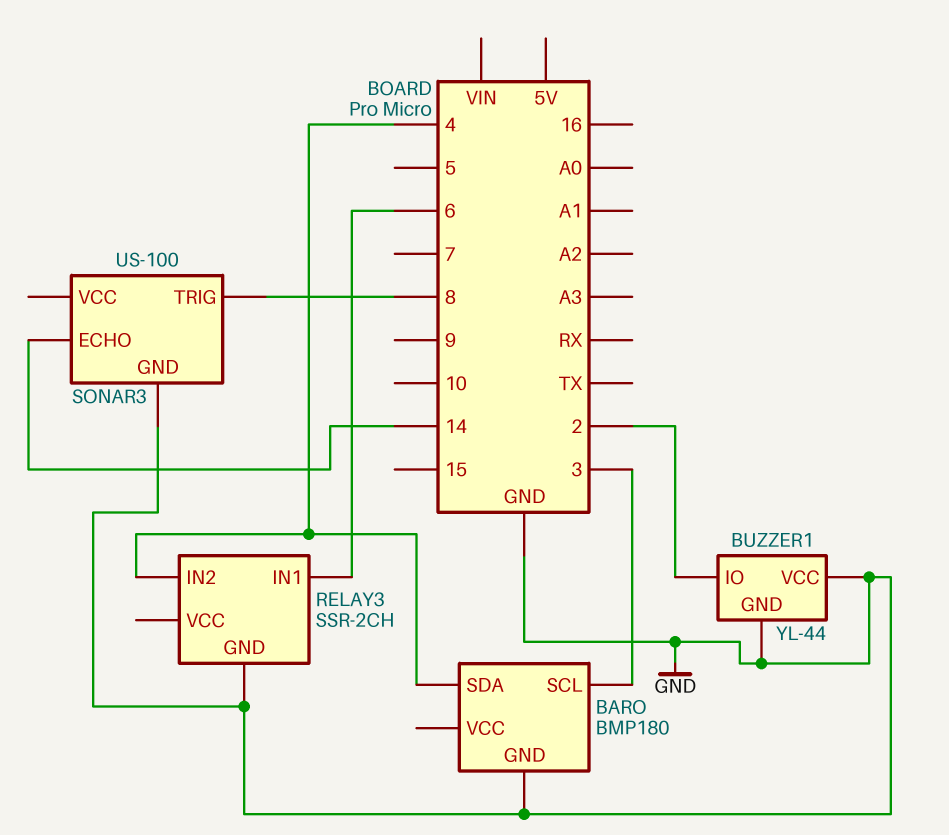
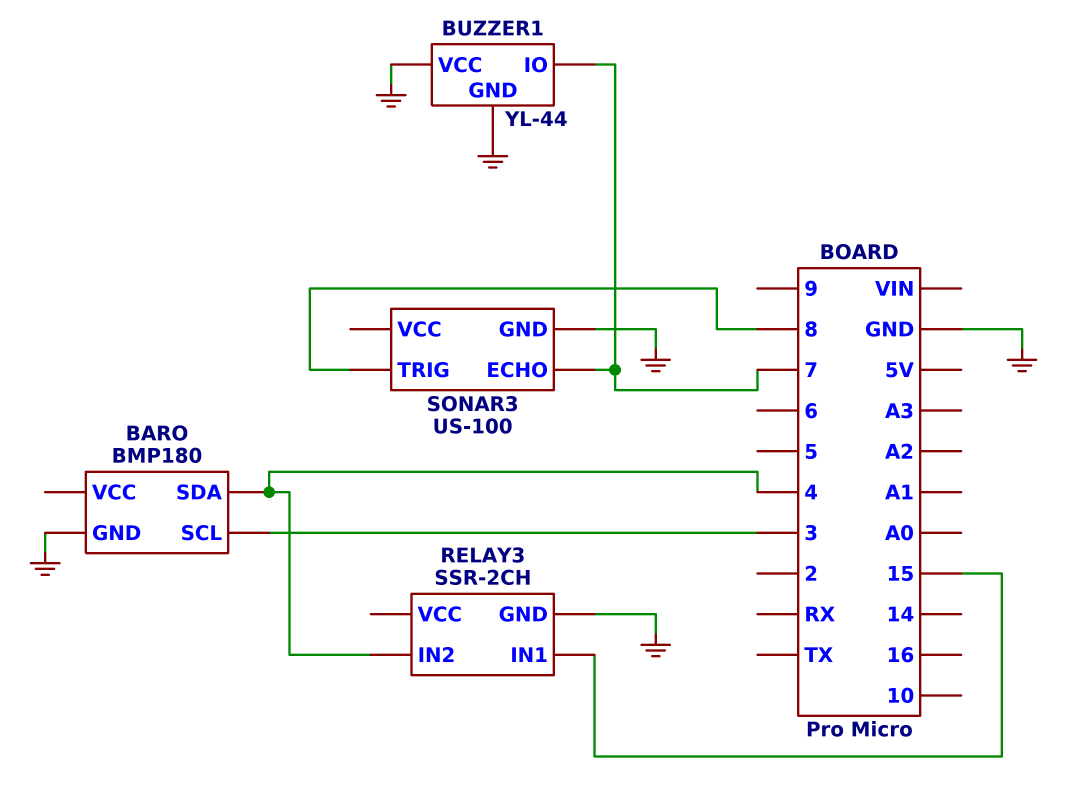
BUZZER1 pin IO: 2 -> 7
RELAY3 pin IN1: 6 -> 15
SONAR3 pin ECHO: 14 -> 7

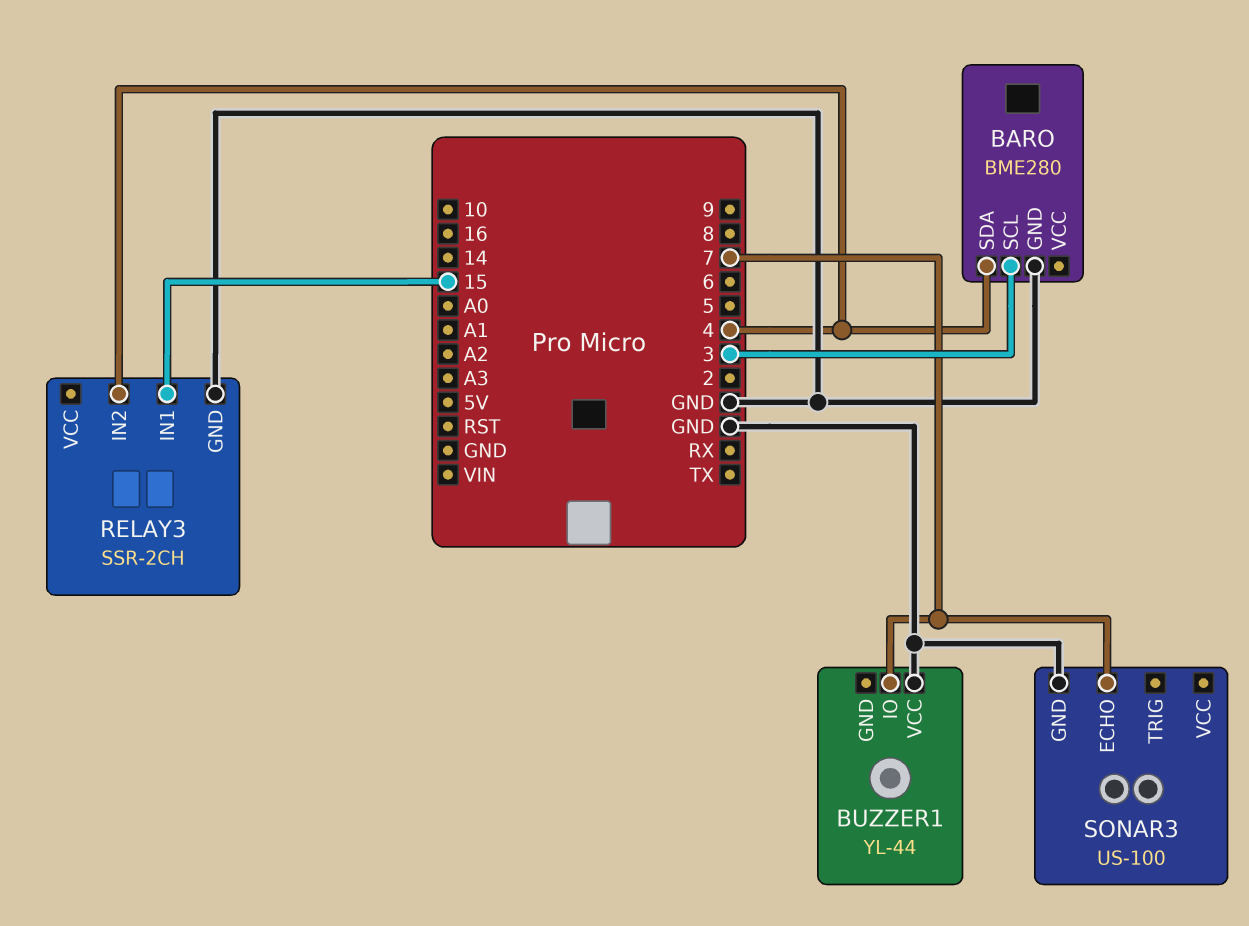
BARO: BMP180 -> BME280
BUZZER1 pin GND: GND -> none
SONAR3 pin TRIG: 8 -> none

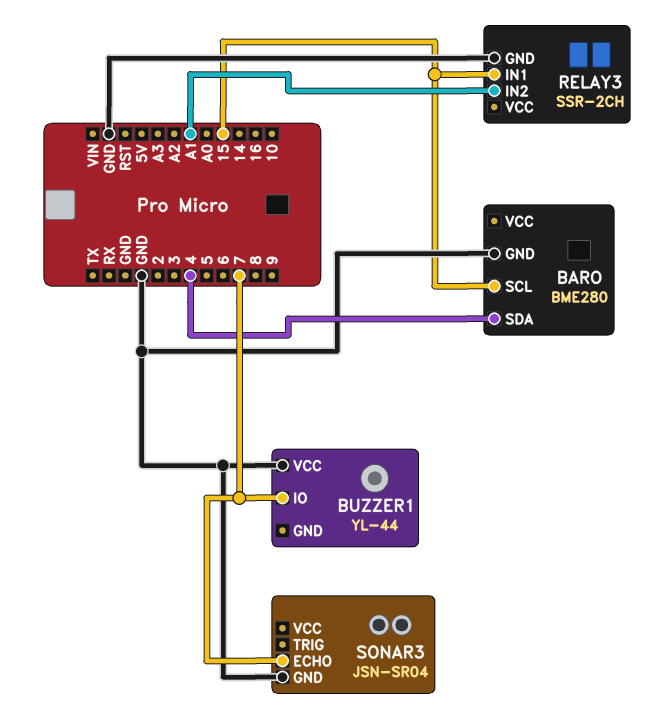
BARO pin SCL: 3 -> 15
RELAY3 pin IN2: 4 -> A1
SONAR3: US-100 -> JSN-SR04

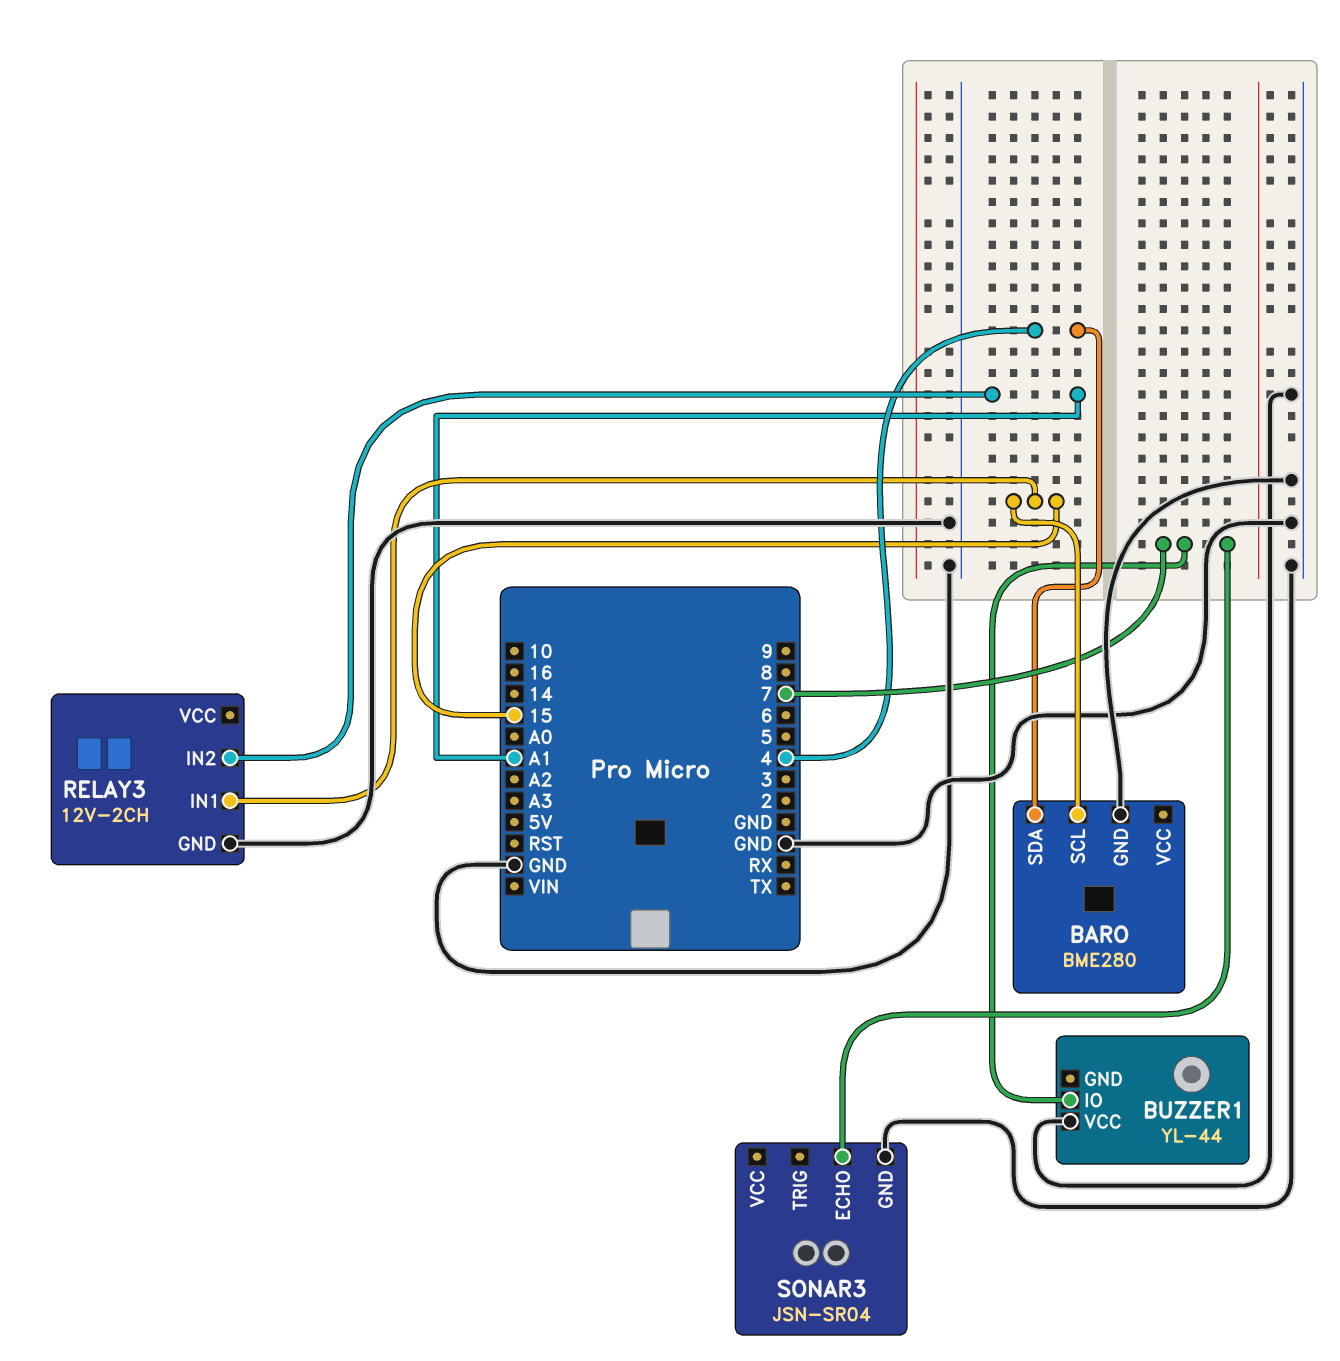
RELAY3: SSR-2CH -> 12V-2CH

